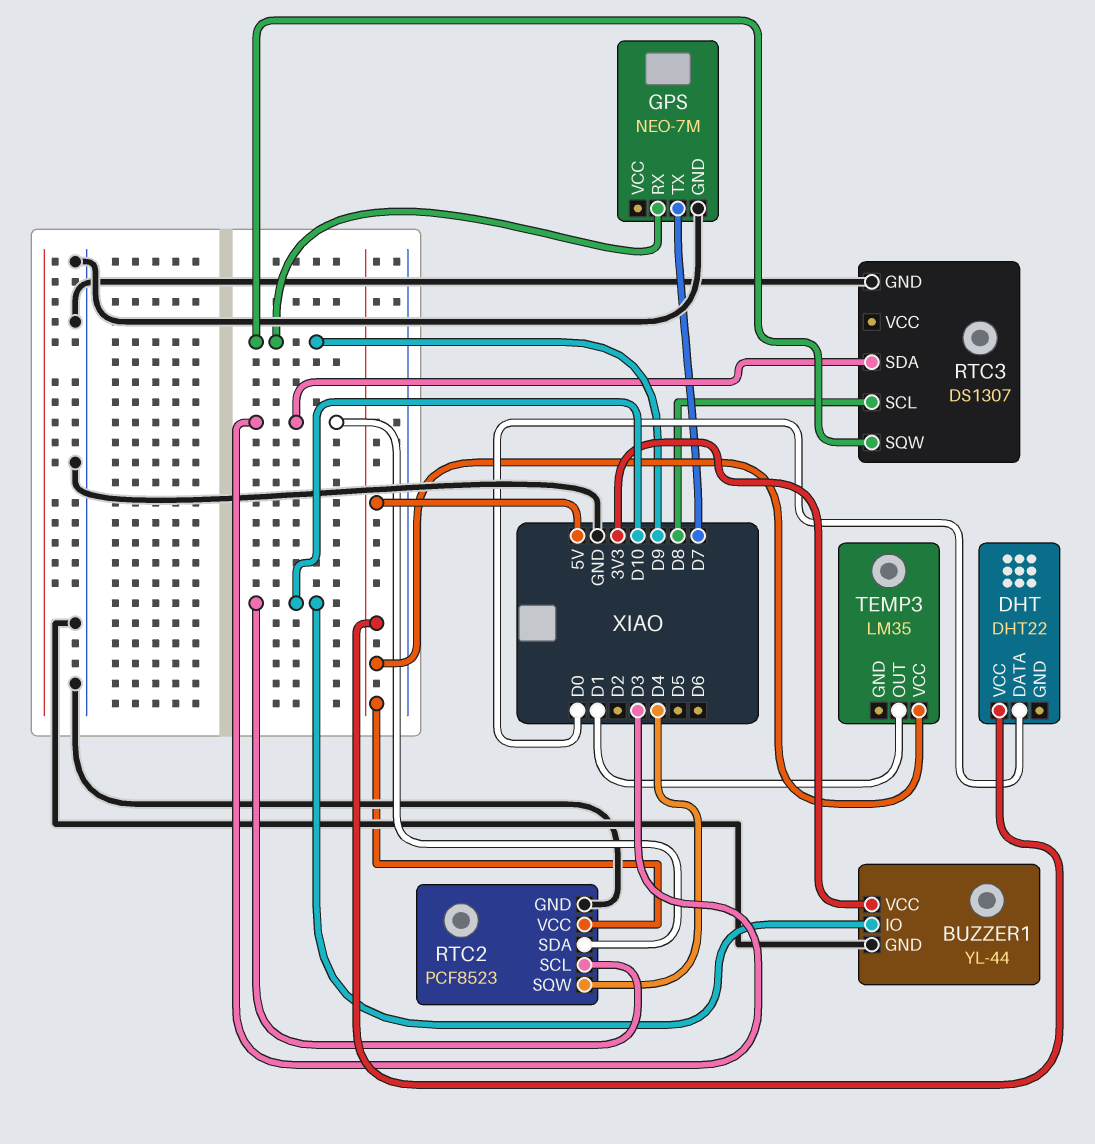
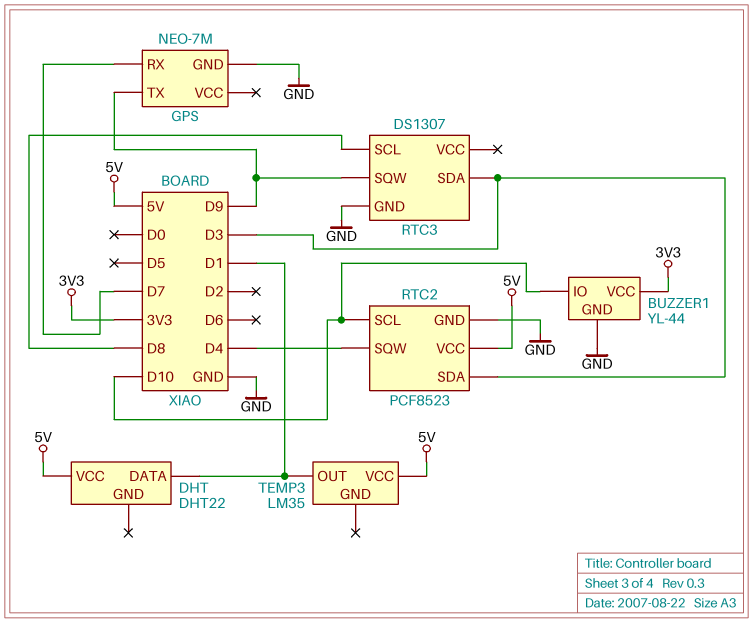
DHT pin DATA: D0 -> D1
GPS pin RX: D9 -> D7
GPS pin TX: D7 -> D9

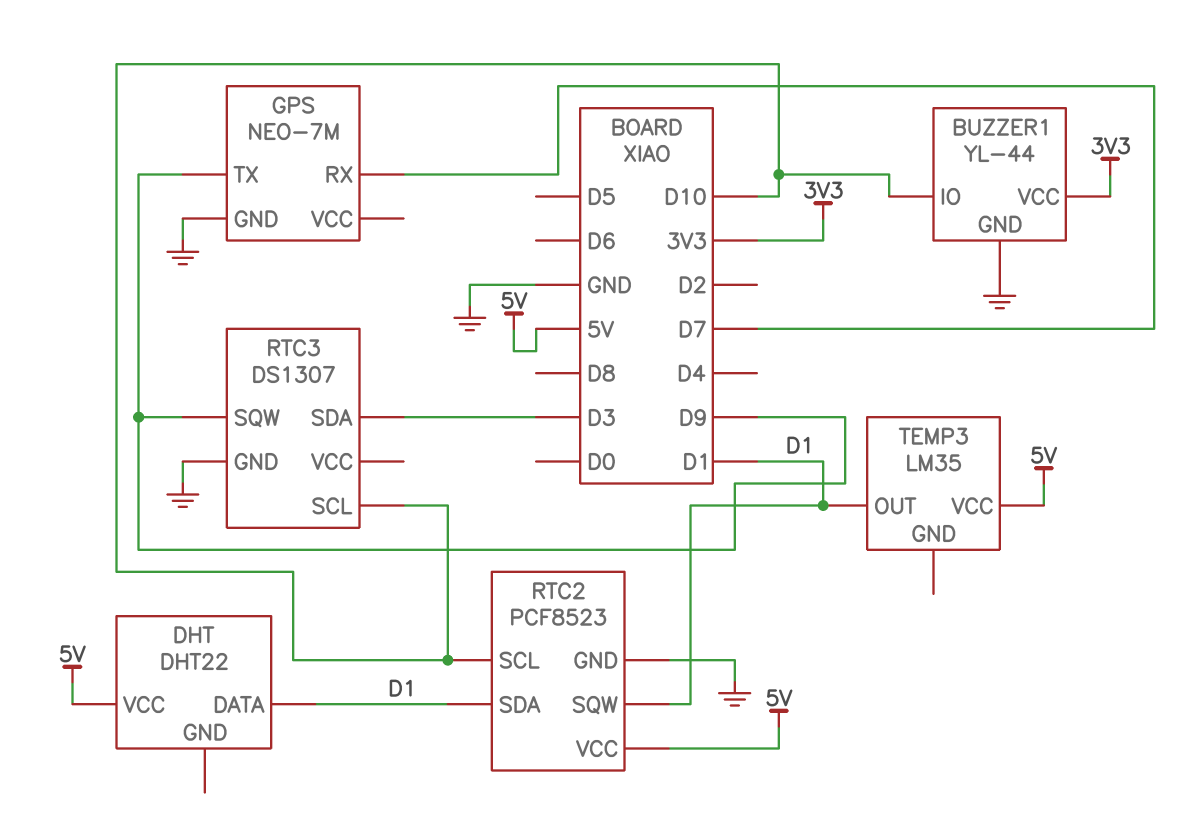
RTC2 pin SDA: D3 -> D1
RTC2 pin SQW: D4 -> D1
RTC3 pin SCL: D8 -> D10

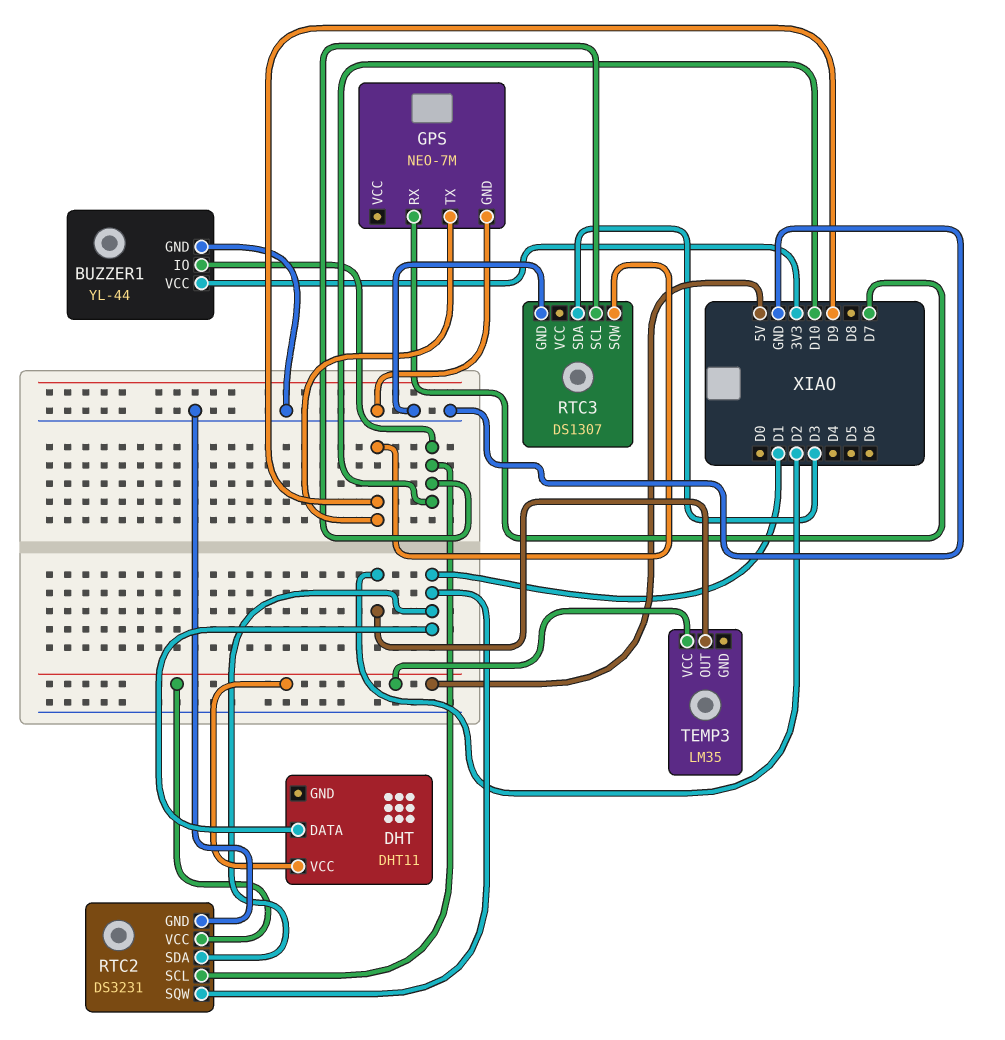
DHT: DHT22 -> DHT11
RTC2: PCF8523 -> DS3231
TEMP3 pin OUT: D1 -> D2

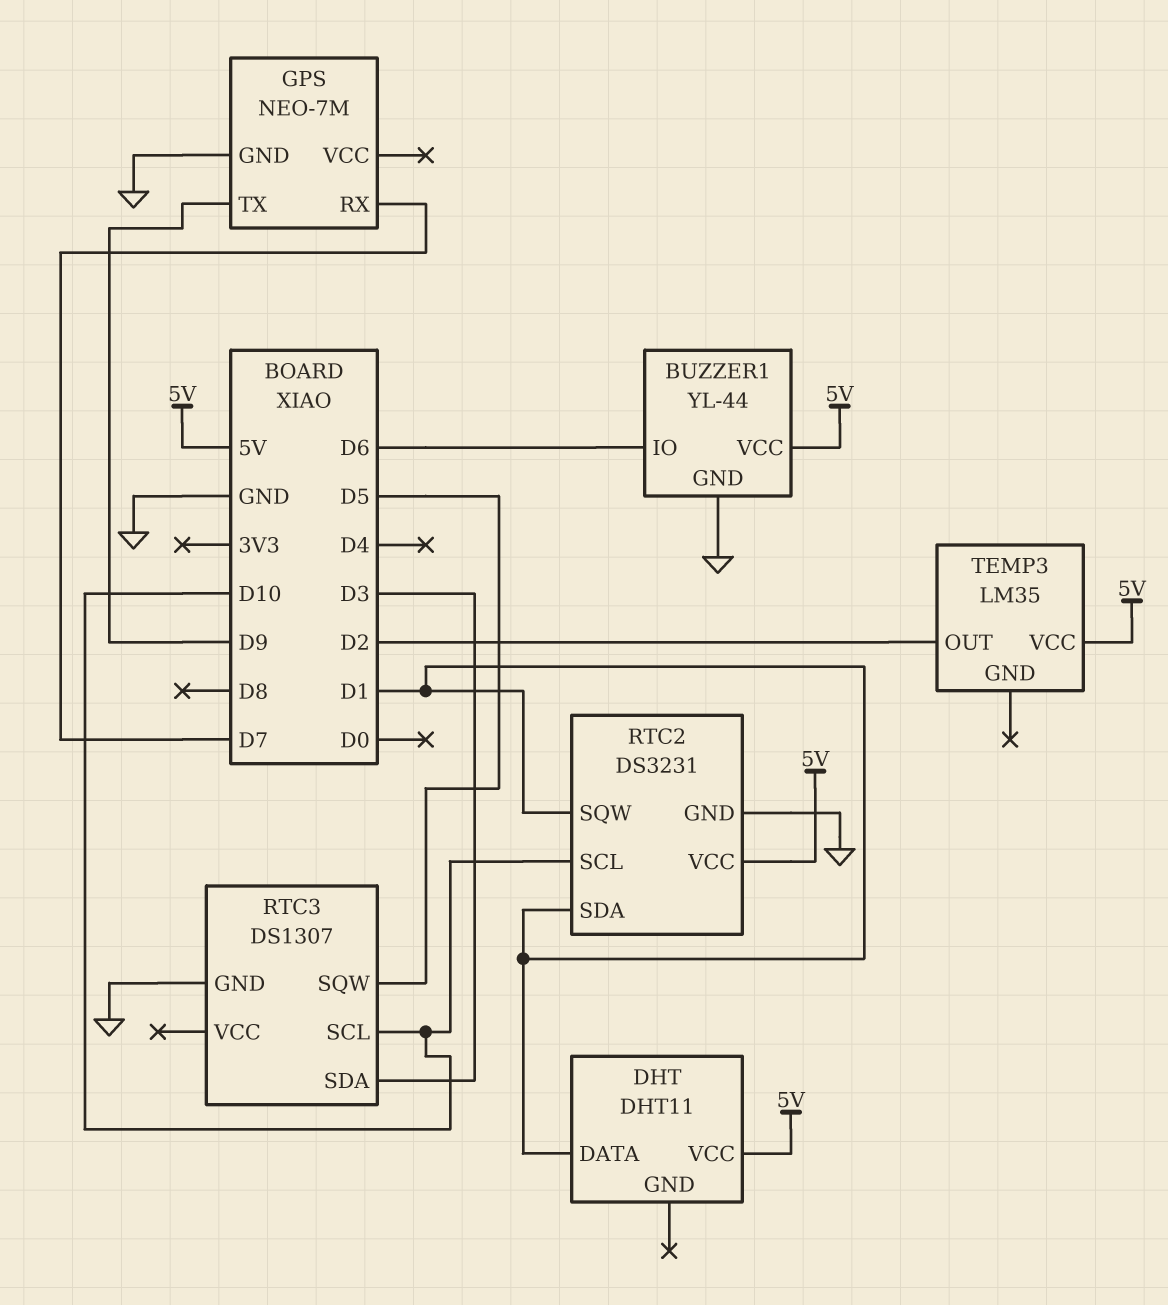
BUZZER1 pin IO: D10 -> D6
BUZZER1 pin VCC: 3V3 -> 5V
RTC3 pin SQW: D9 -> D5

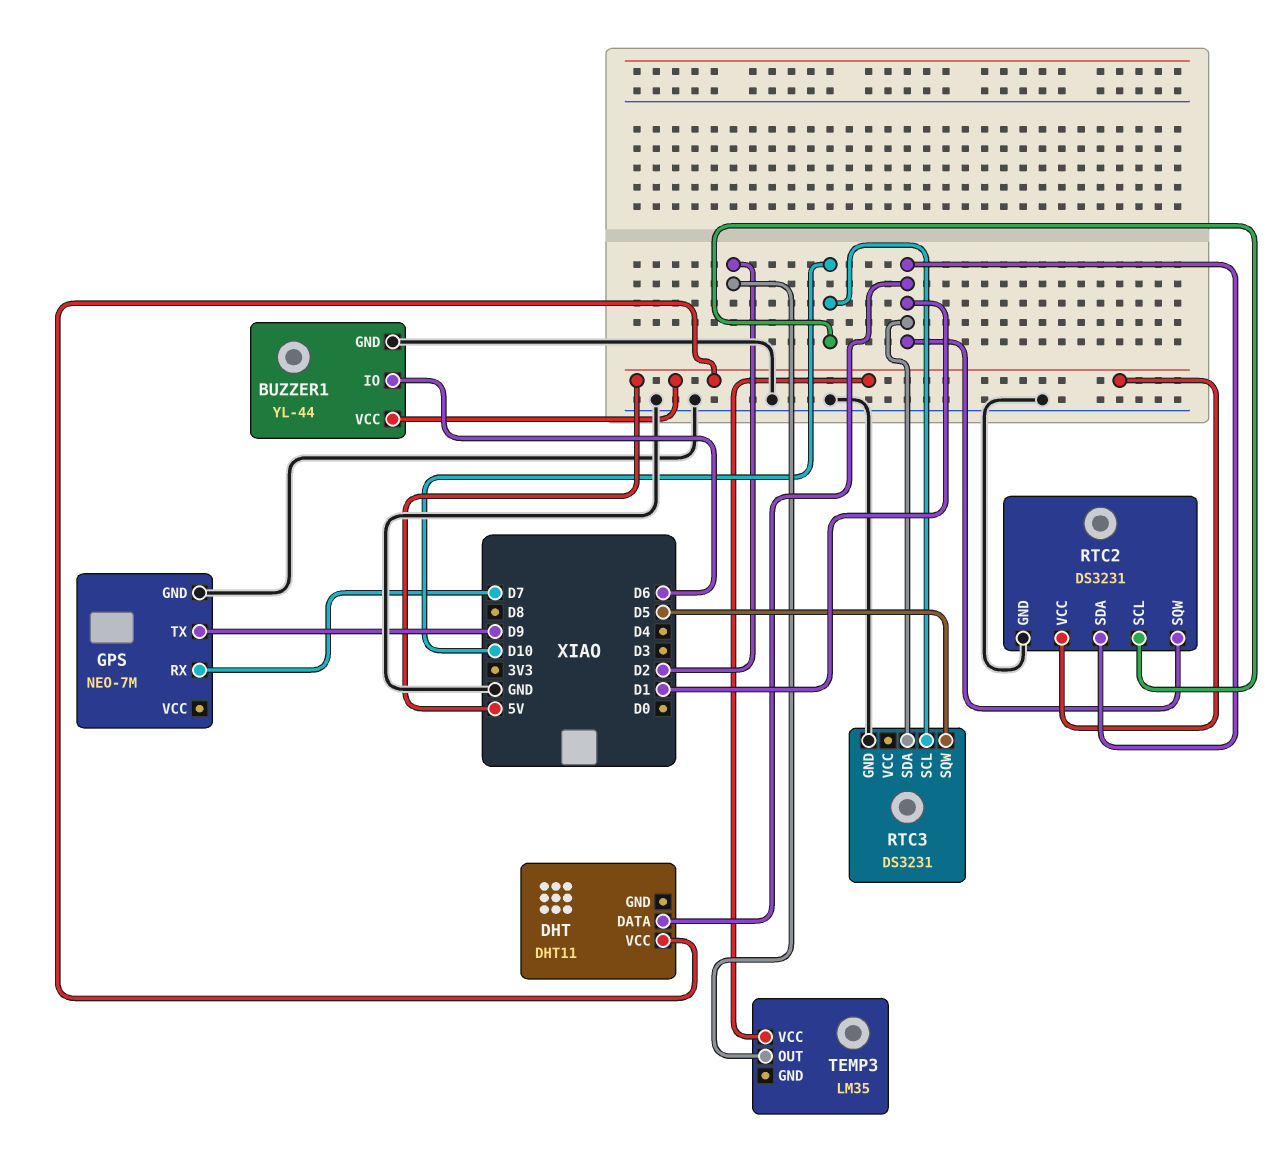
RTC3: DS1307 -> DS3231
RTC3 pin SDA: D3 -> D1

